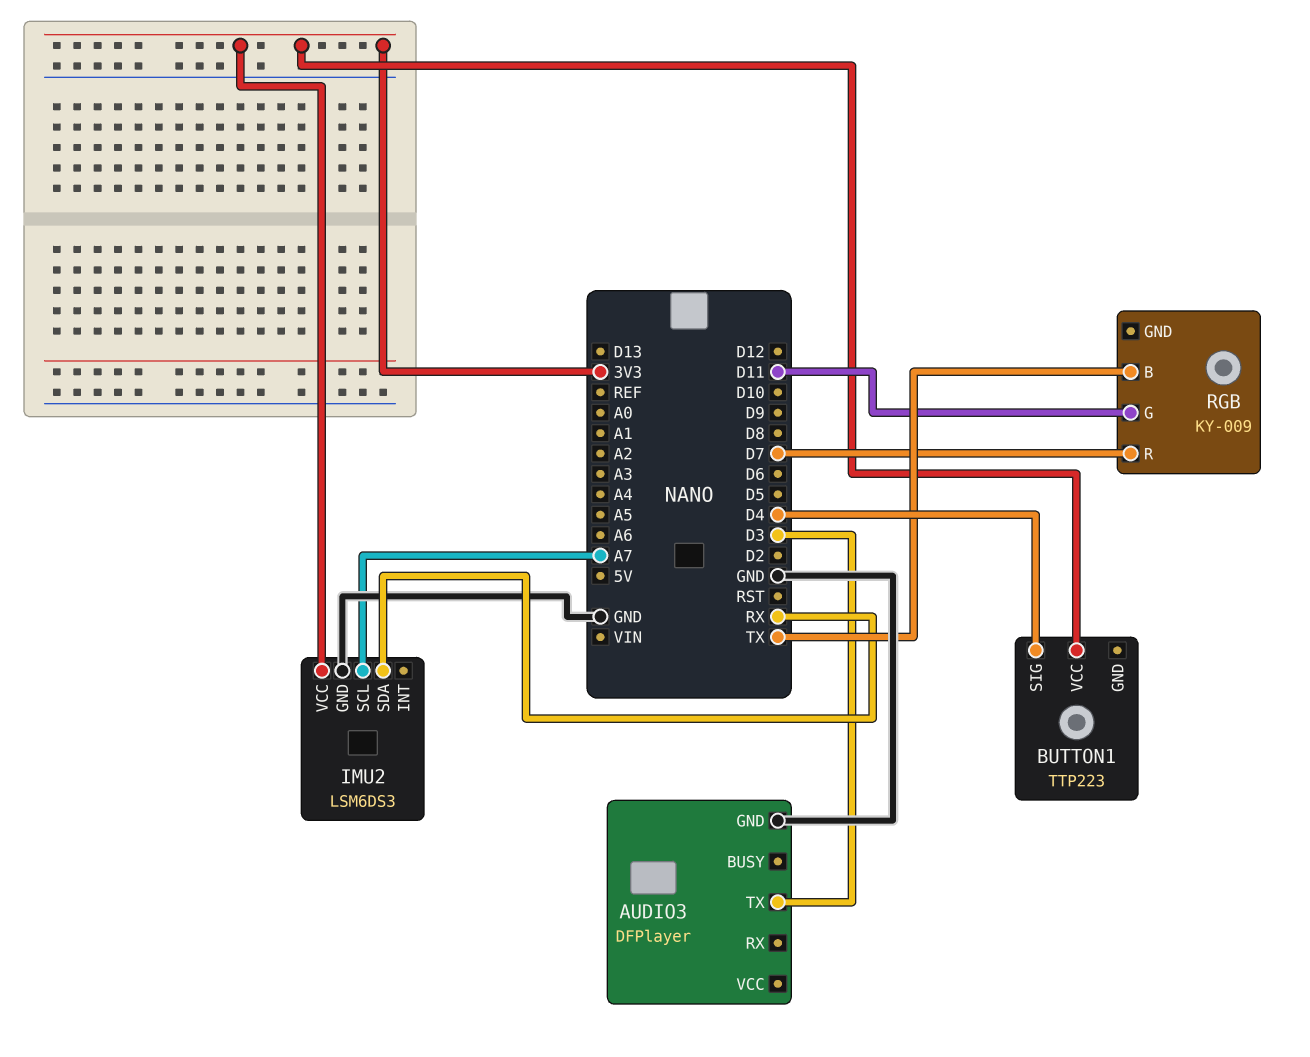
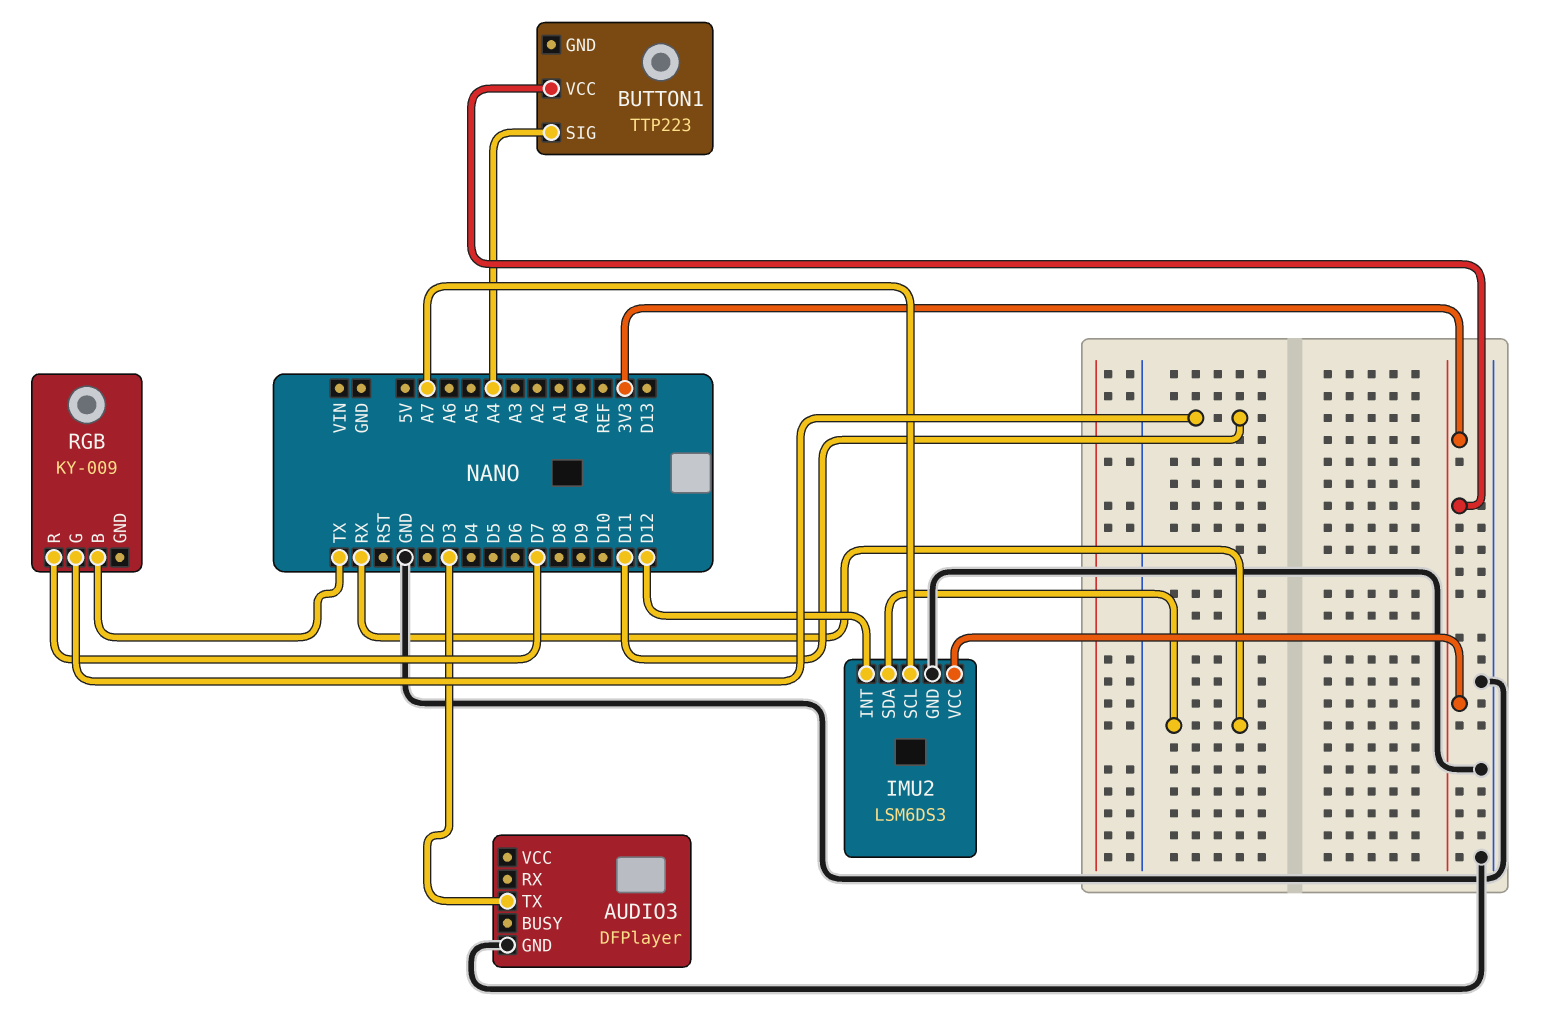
BUTTON1 pin SIG: D4 -> A4
IMU2 pin INT: none -> D12

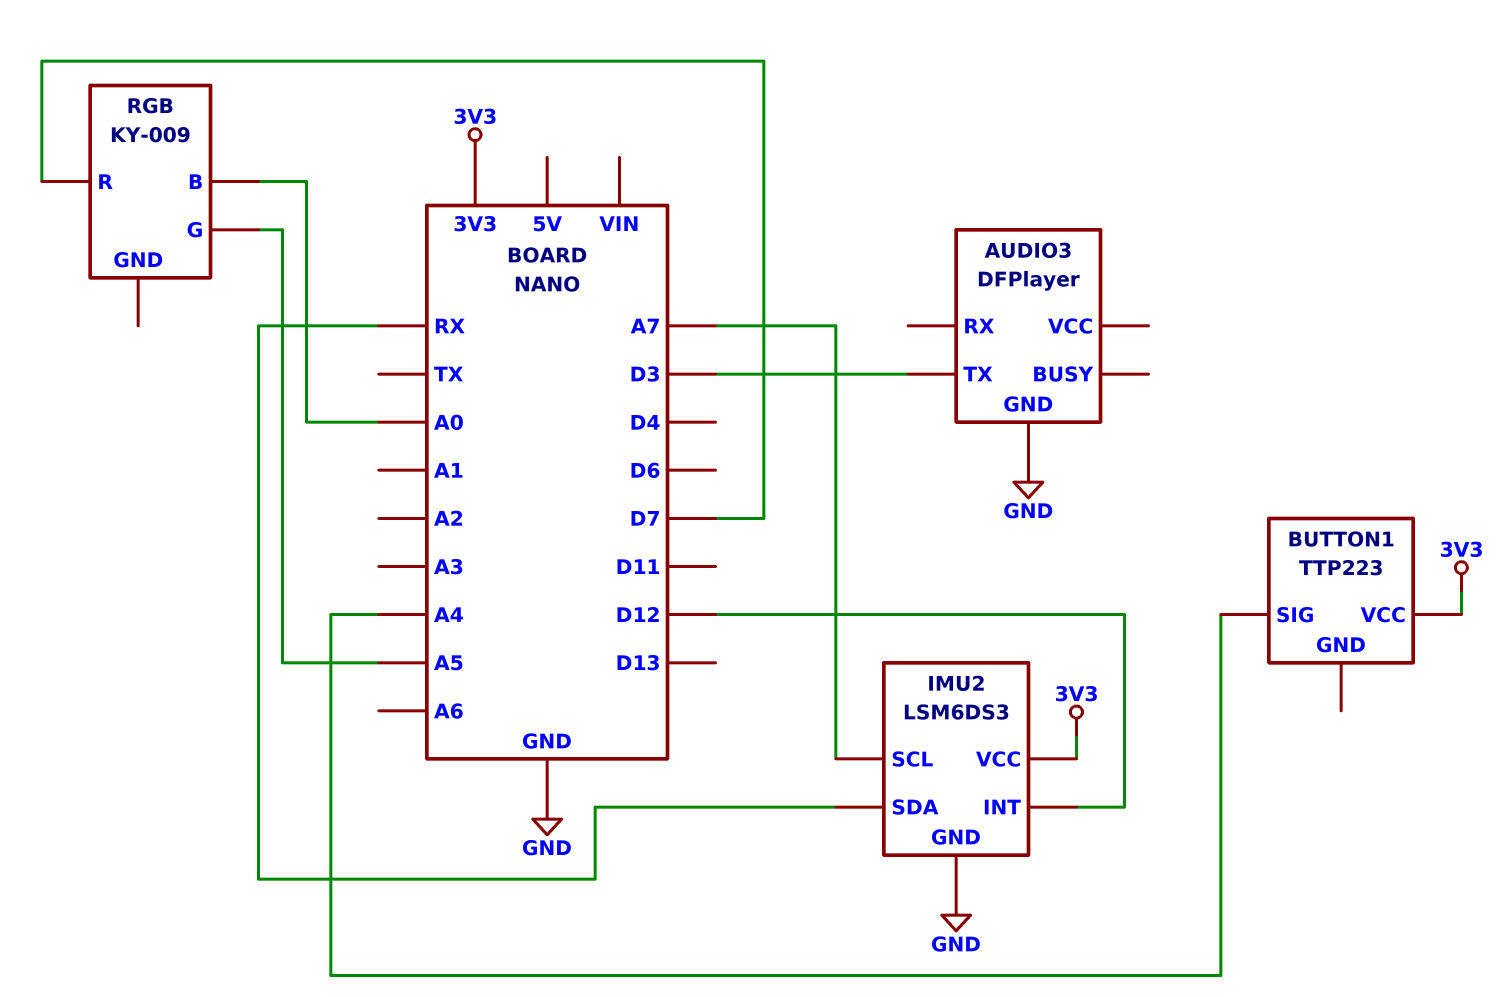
RGB pin B: TX -> A0
RGB pin G: D11 -> A5

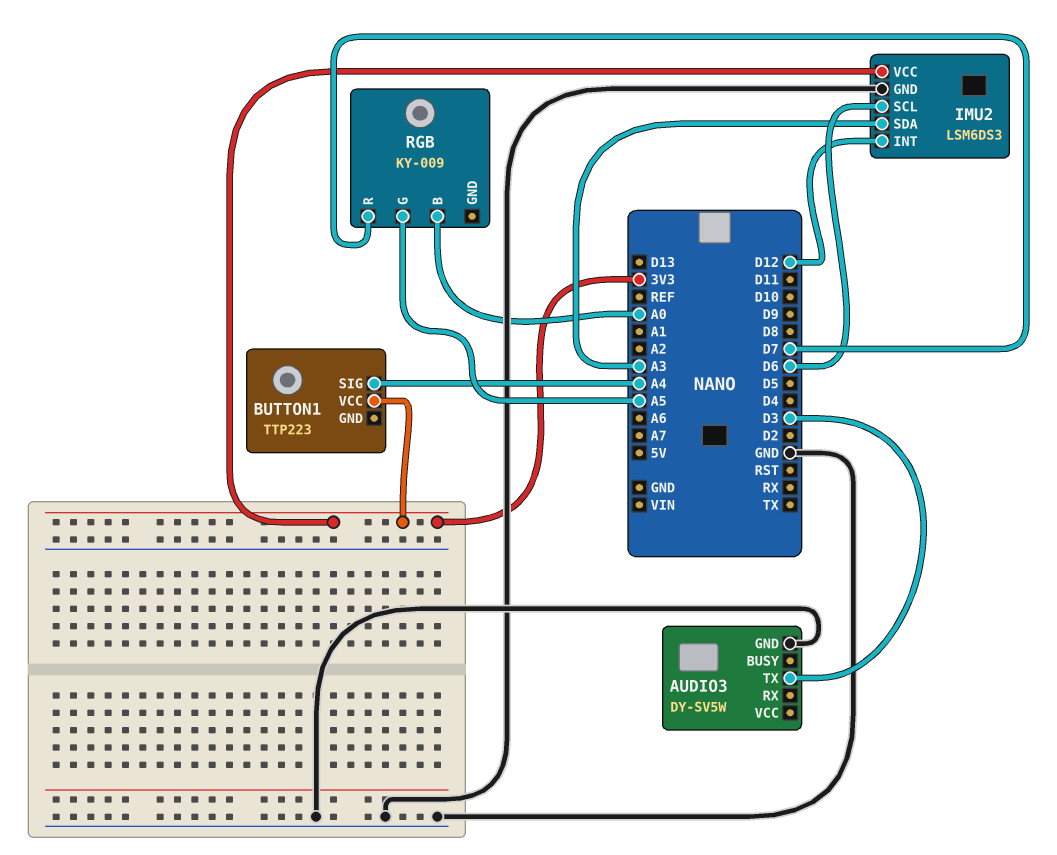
AUDIO3: DFPlayer -> DY-SV5W
IMU2 pin SCL: A7 -> D6
IMU2 pin SDA: RX -> A3

